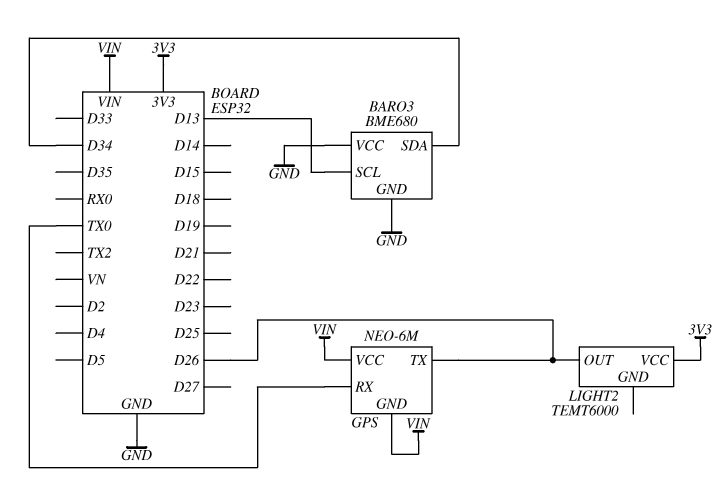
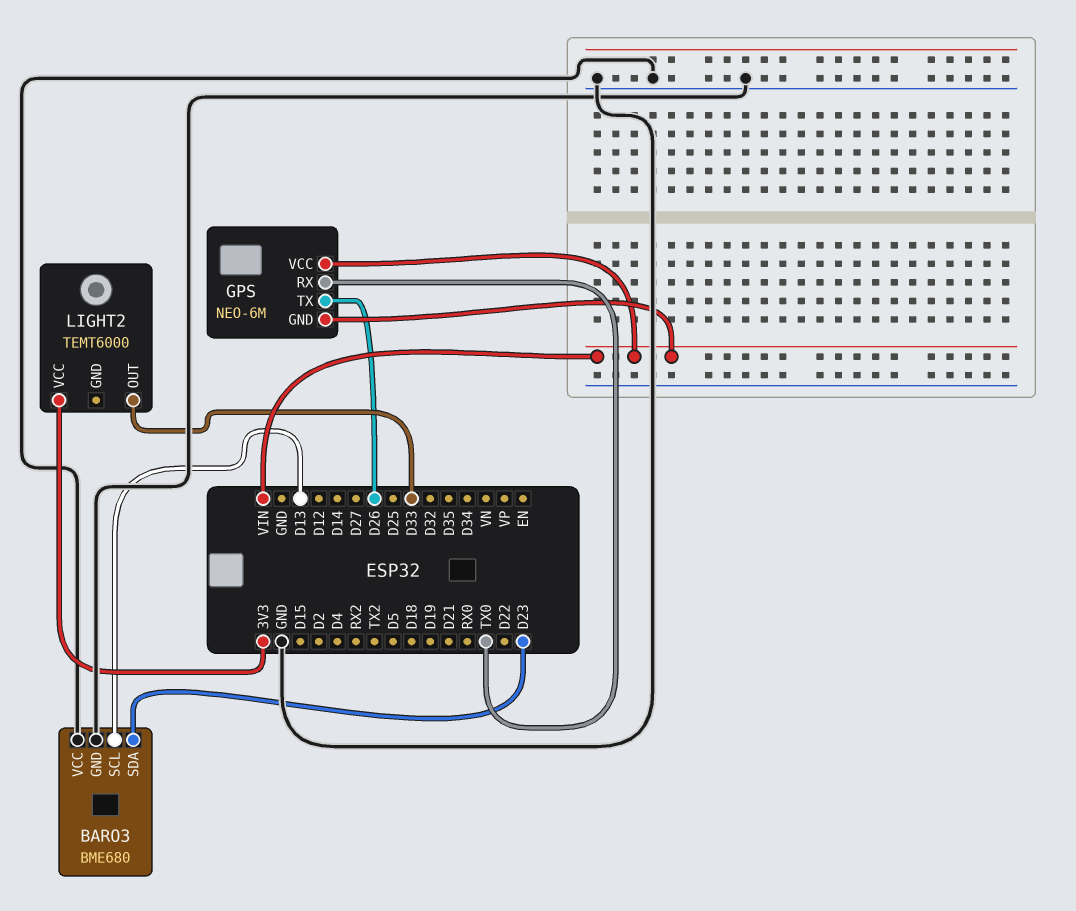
BARO3 pin SDA: D34 -> D23
LIGHT2 pin OUT: D26 -> D33

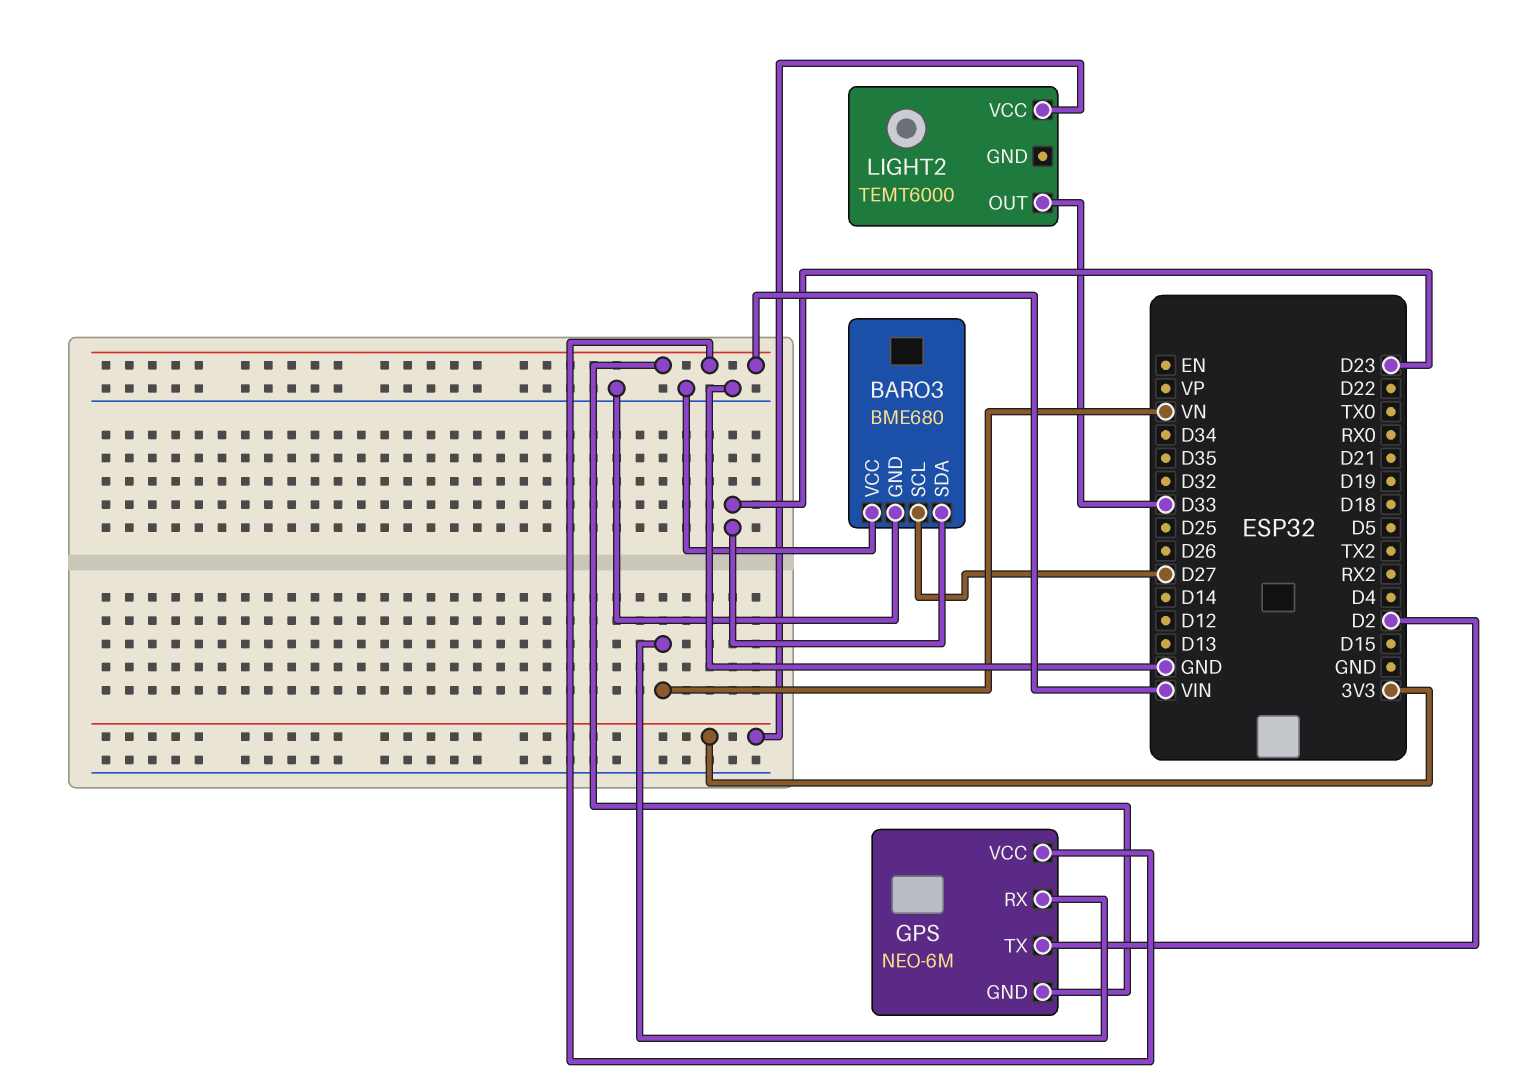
BARO3 pin SCL: D13 -> D27
GPS pin RX: TX0 -> VN
GPS pin TX: D26 -> D2

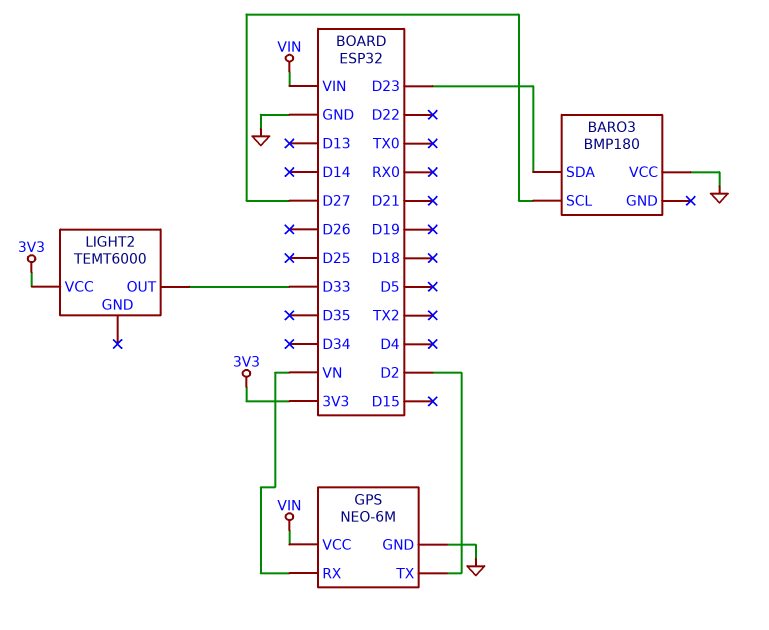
BARO3: BME680 -> BMP180
BARO3 pin GND: GND -> none
GPS pin GND: VIN -> GND

